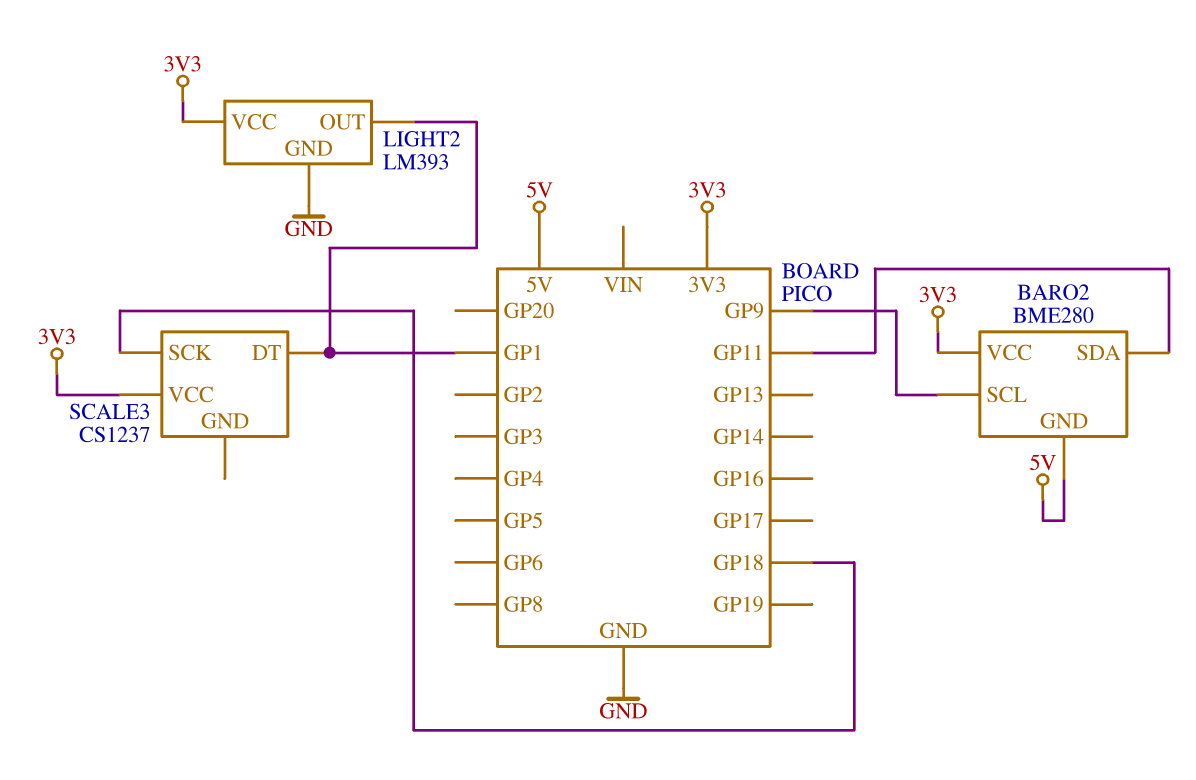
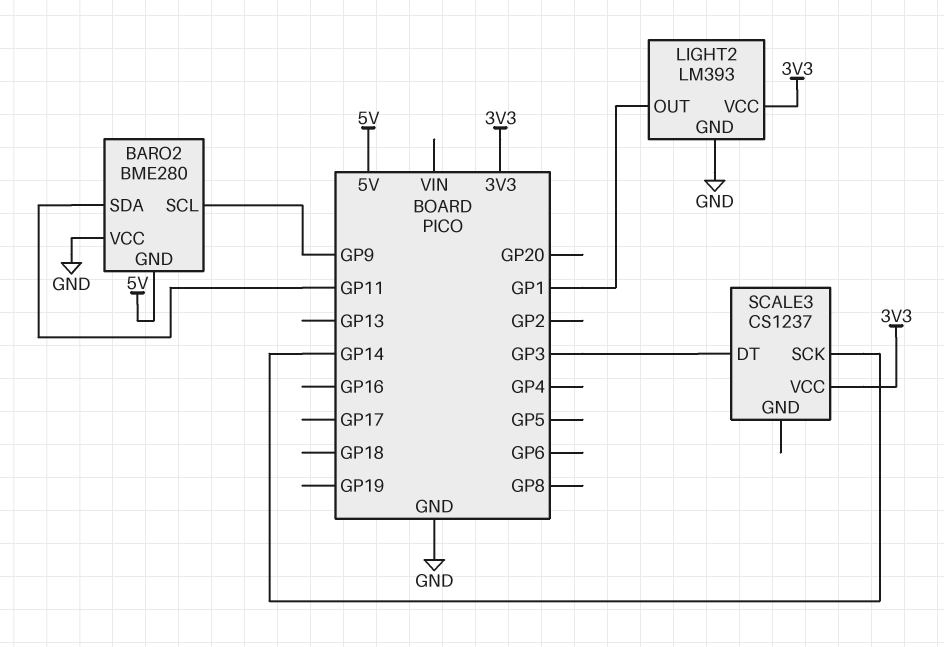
BARO2 pin VCC: 3V3 -> GND
SCALE3 pin DT: GP1 -> GP3
SCALE3 pin SCK: GP18 -> GP14

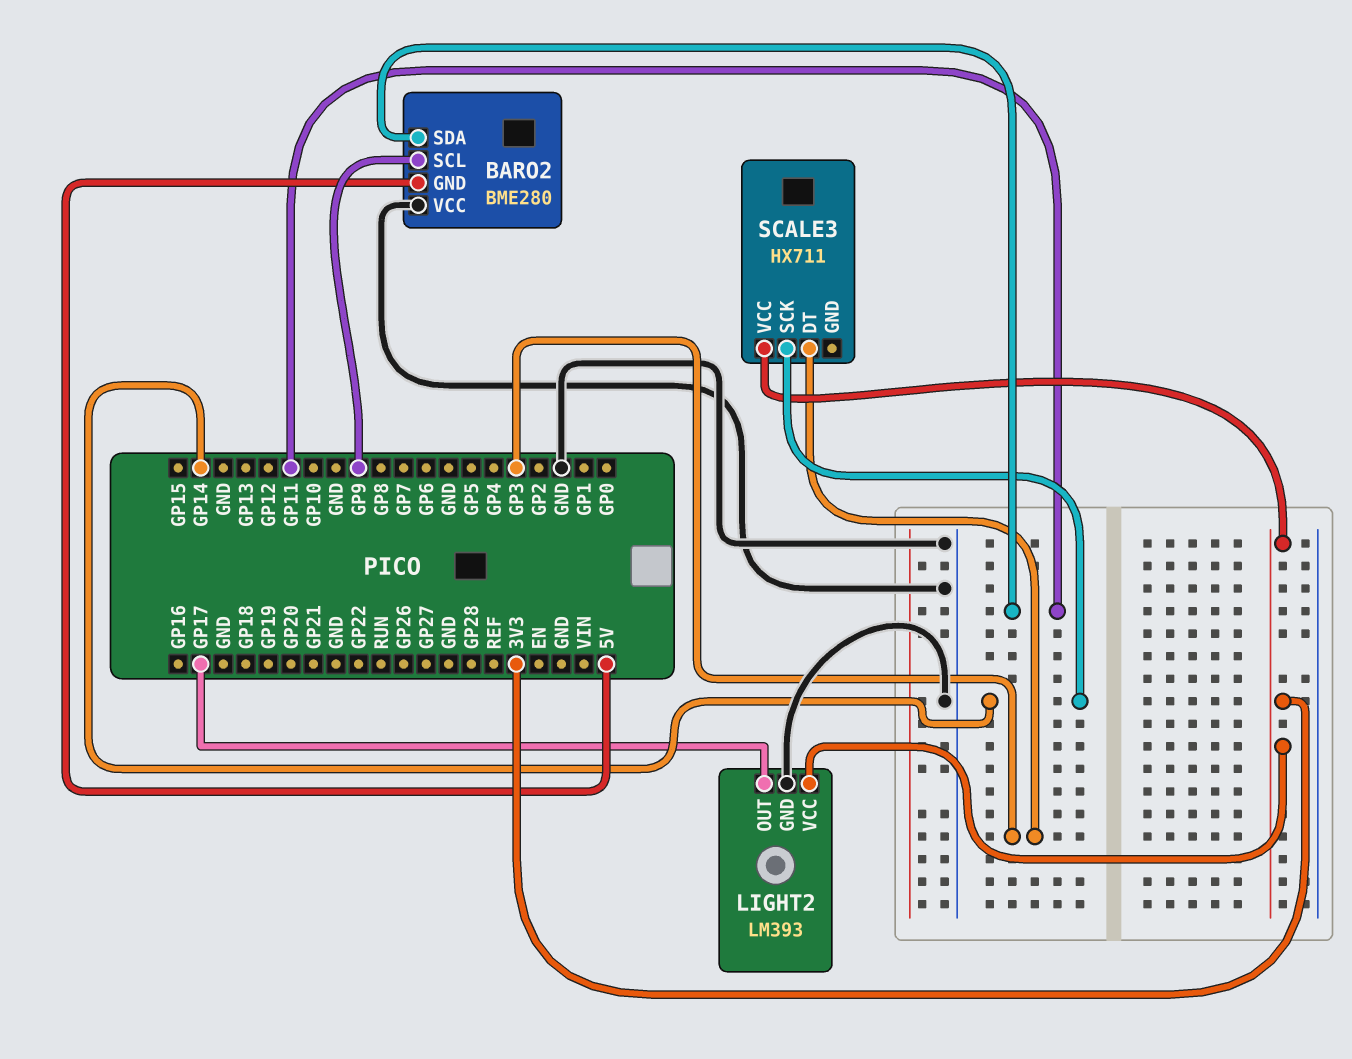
LIGHT2 pin OUT: GP1 -> GP17
SCALE3: CS1237 -> HX711

